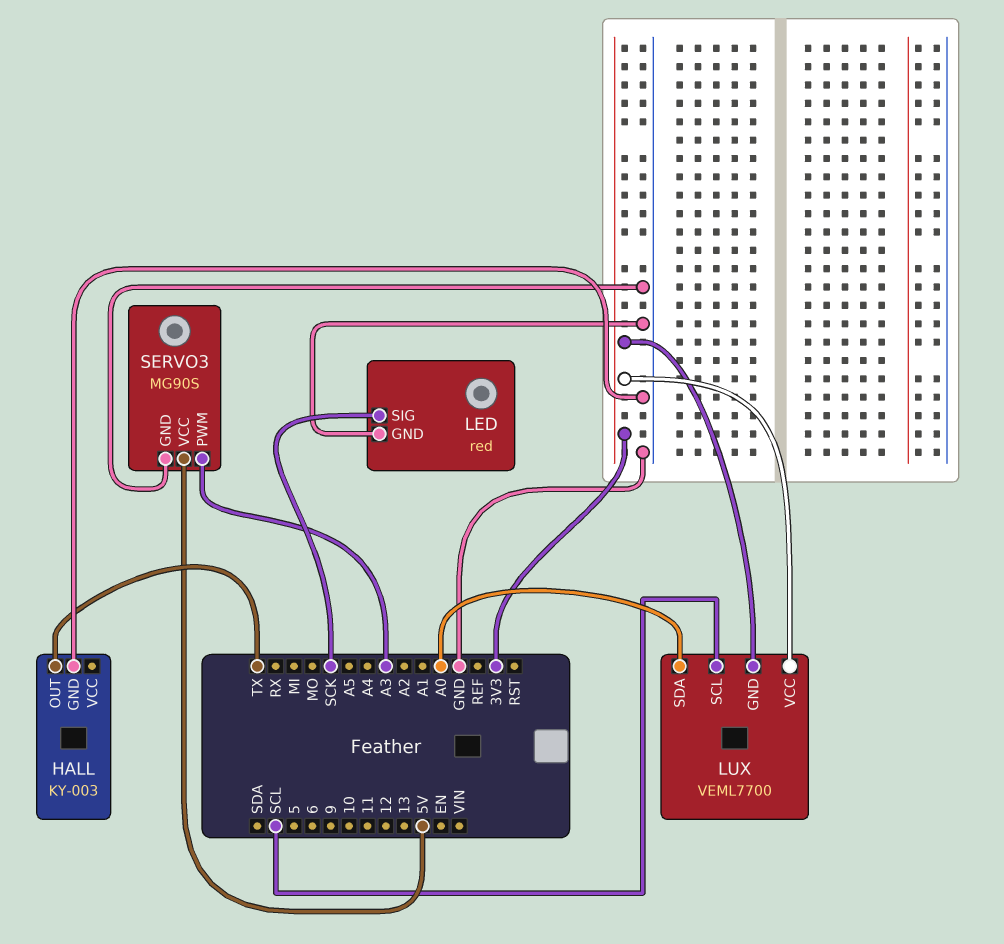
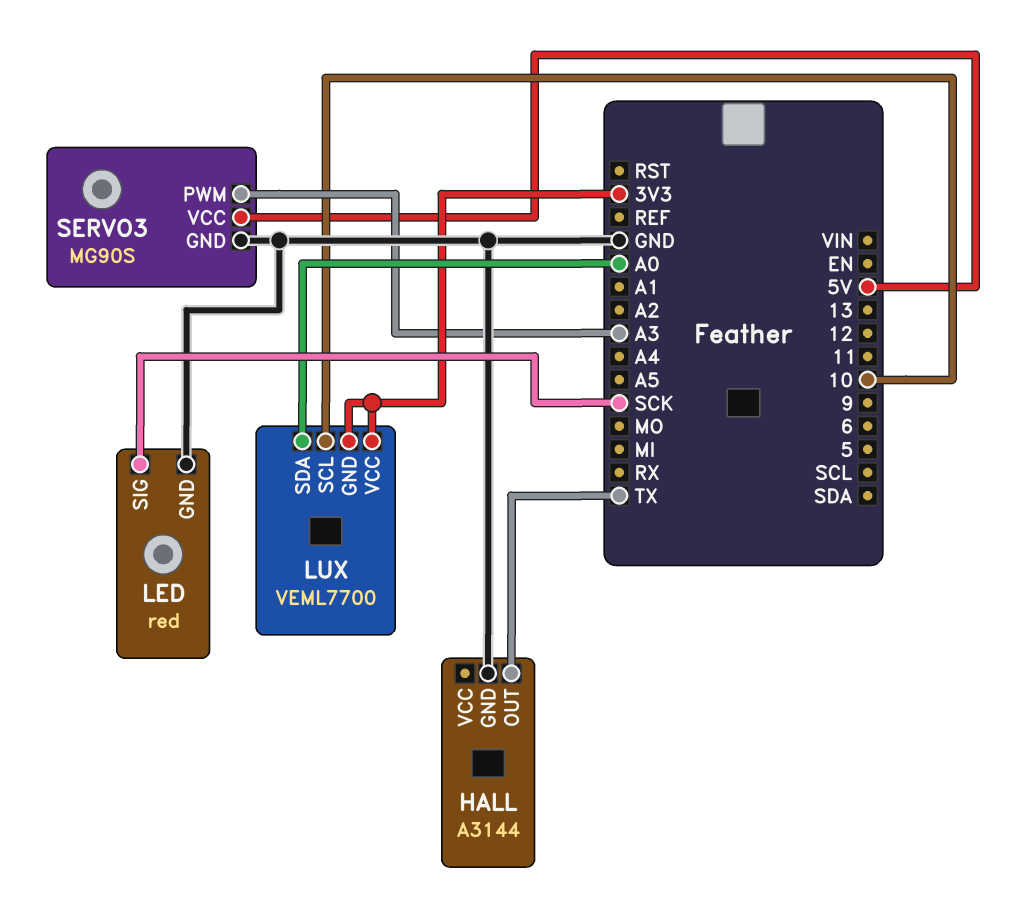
HALL: KY-003 -> A3144
LUX pin SCL: SCL -> 10

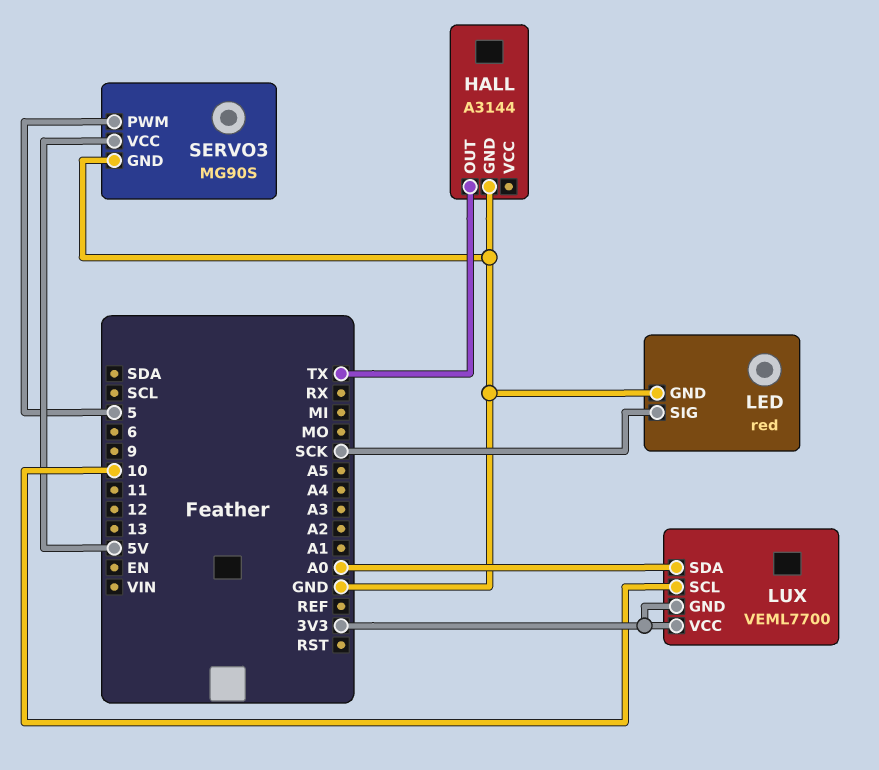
SERVO3 pin PWM: A3 -> 5

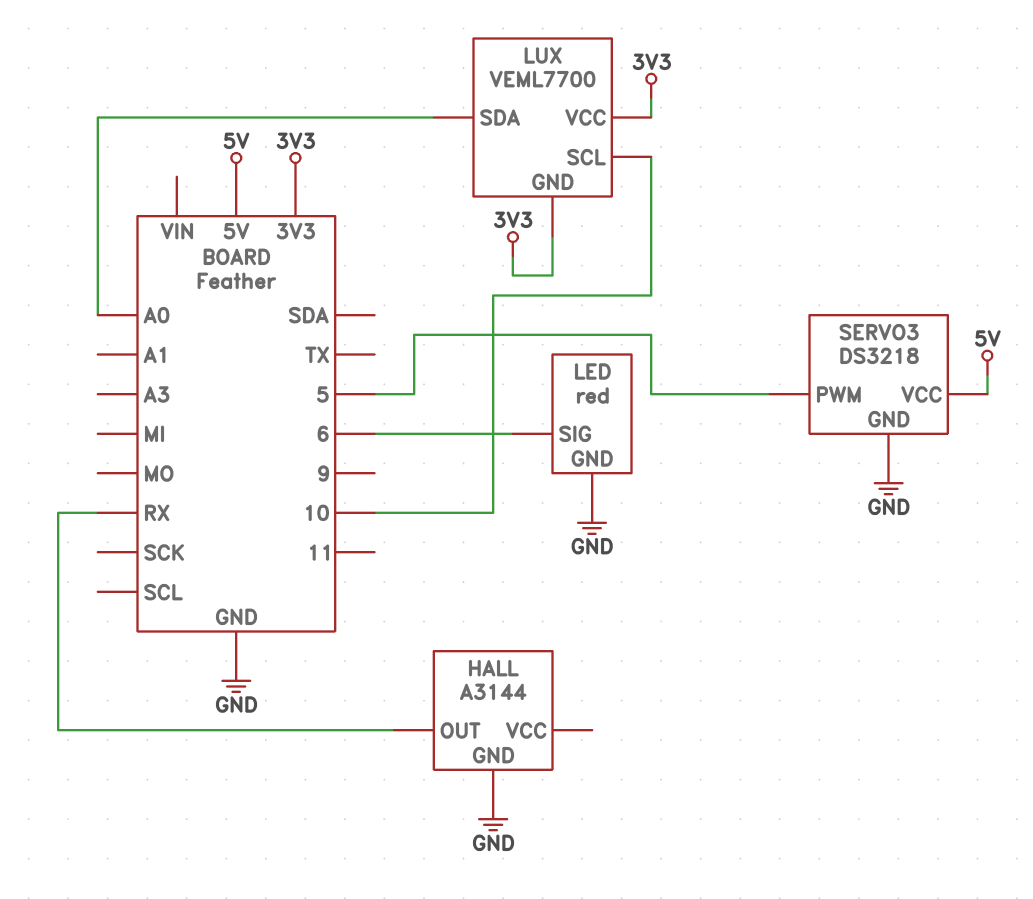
HALL pin OUT: TX -> RX
LED pin SIG: SCK -> 6
SERVO3: MG90S -> DS3218

